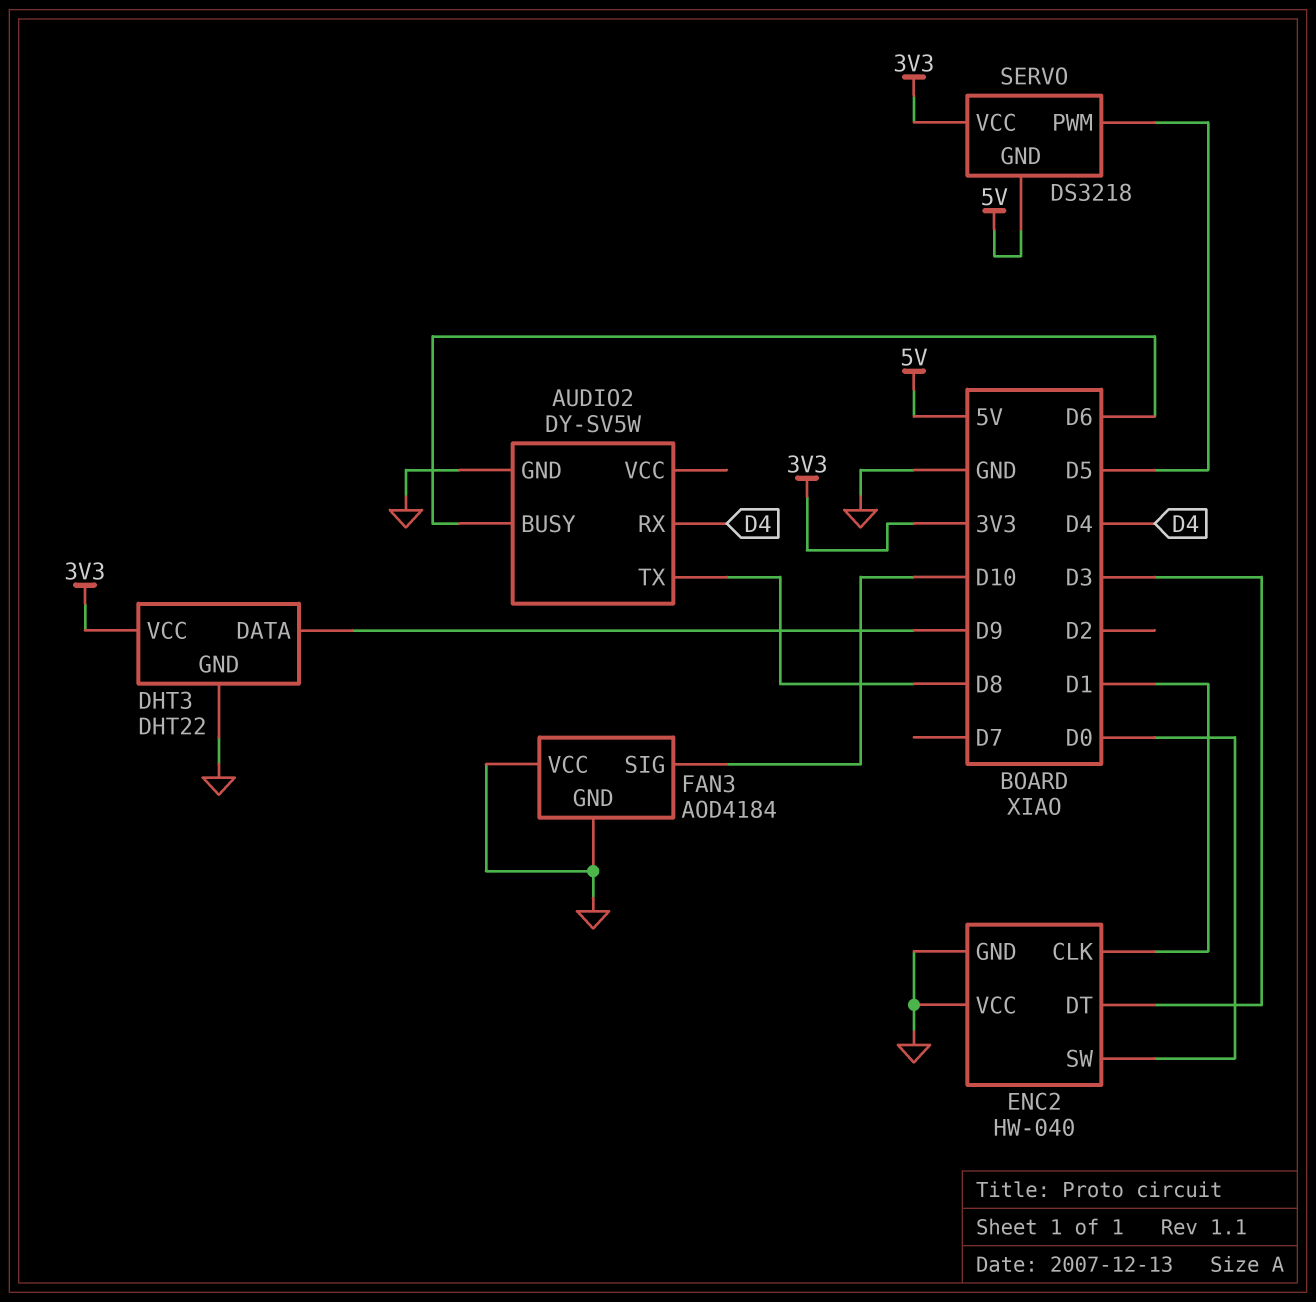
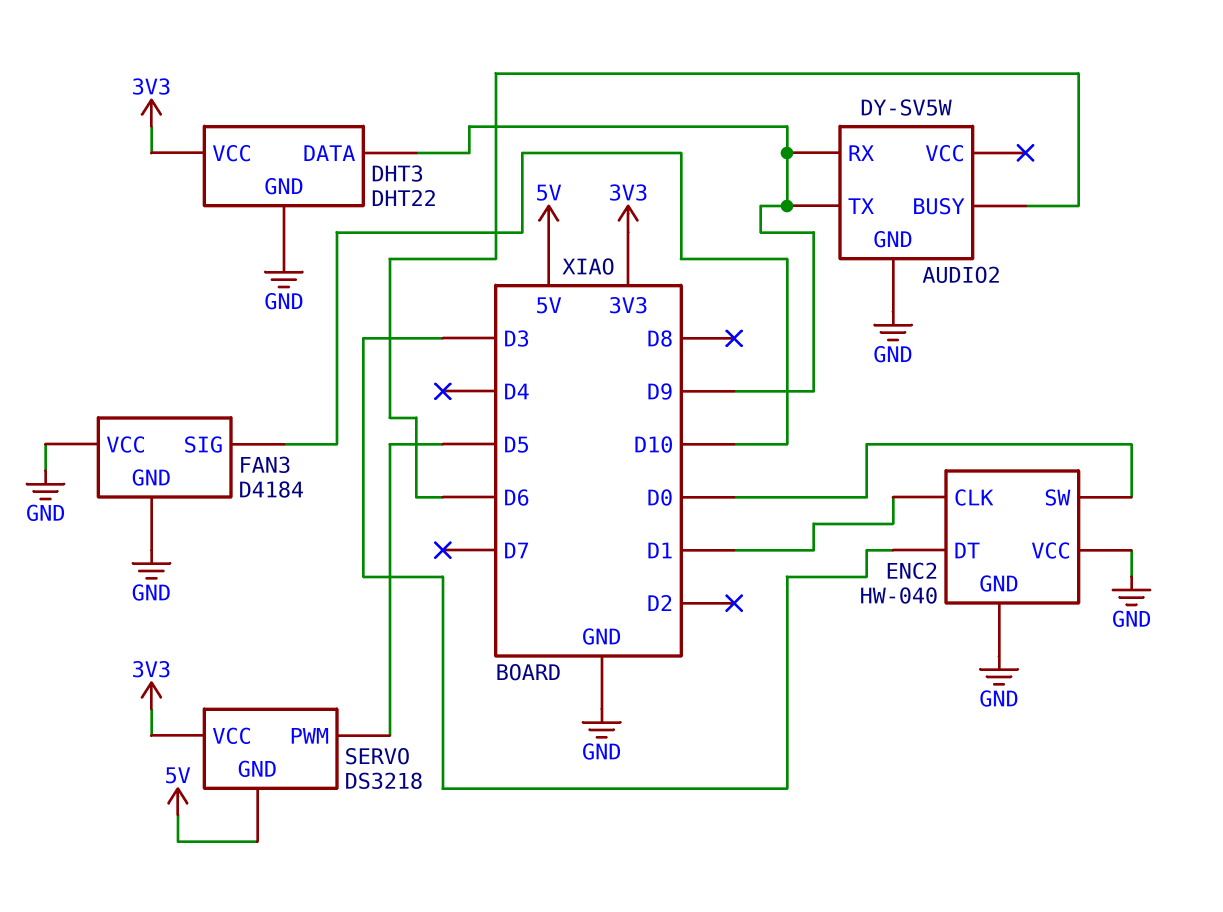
AUDIO2 pin RX: D4 -> D9
AUDIO2 pin TX: D8 -> D9
FAN3: AOD4184 -> D4184

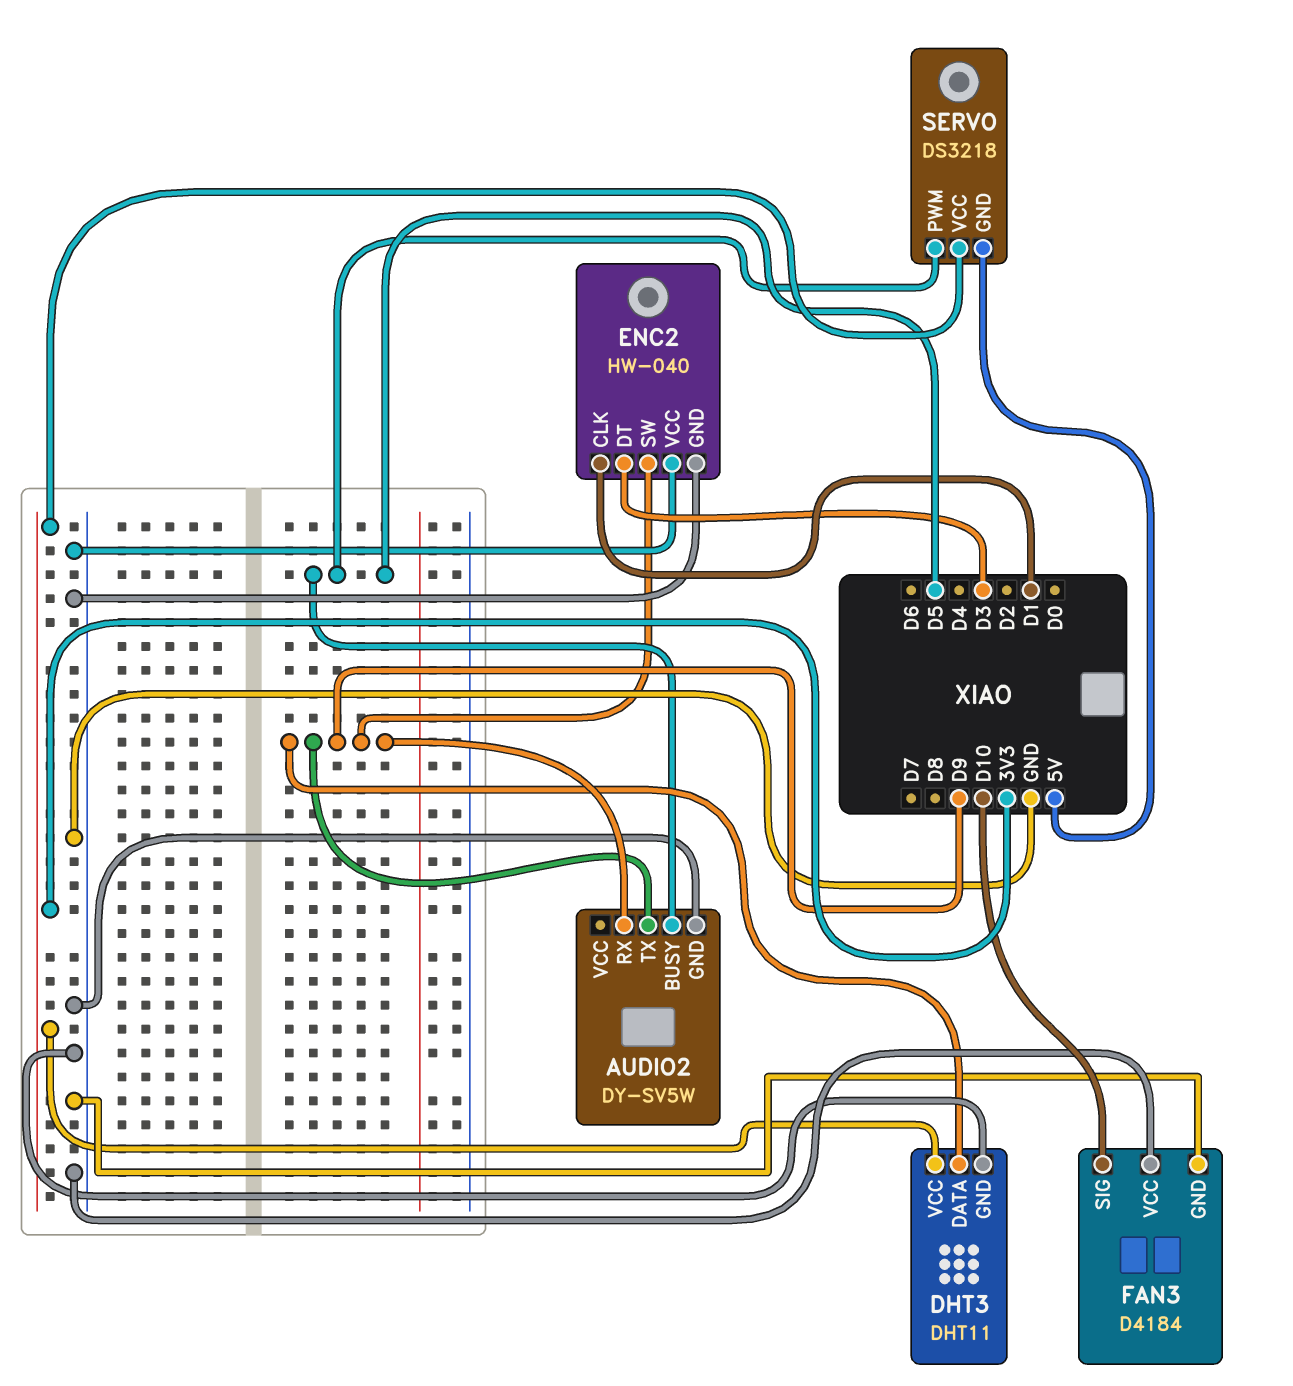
AUDIO2 pin BUSY: D6 -> D5
DHT3: DHT22 -> DHT11
ENC2 pin SW: D0 -> D9

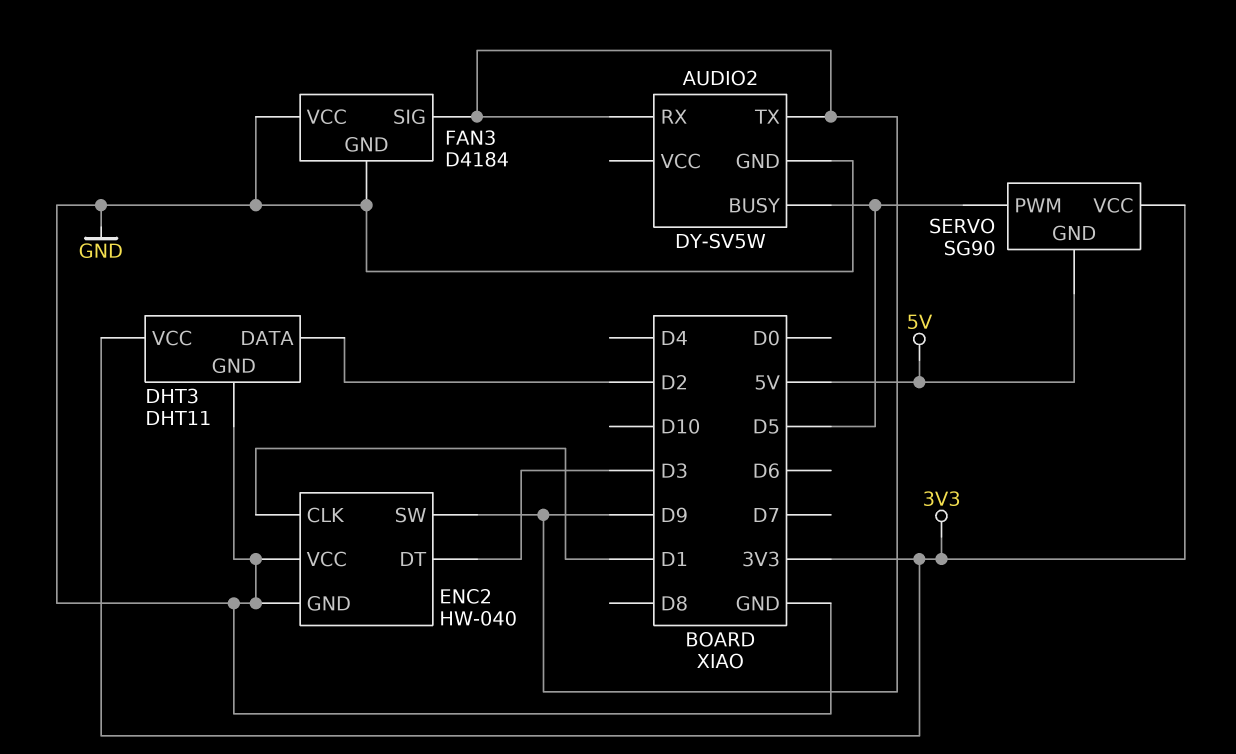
DHT3 pin DATA: D9 -> D2
FAN3 pin SIG: D10 -> D9
SERVO: DS3218 -> SG90

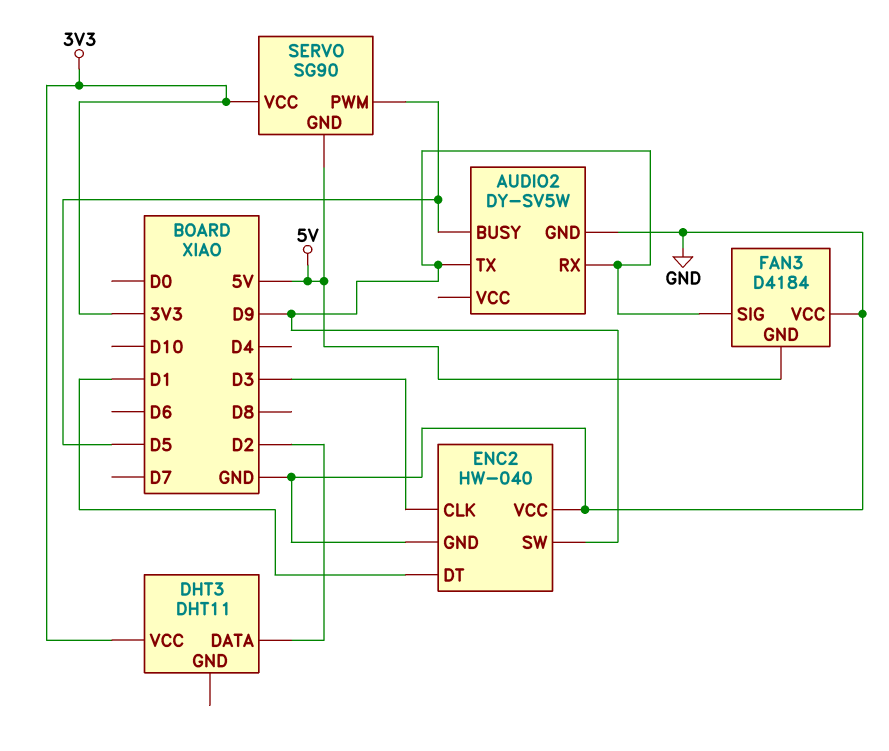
DHT3 pin GND: GND -> none
ENC2 pin CLK: D1 -> D3
ENC2 pin DT: D3 -> D1
FAN3 pin GND: GND -> 5V

